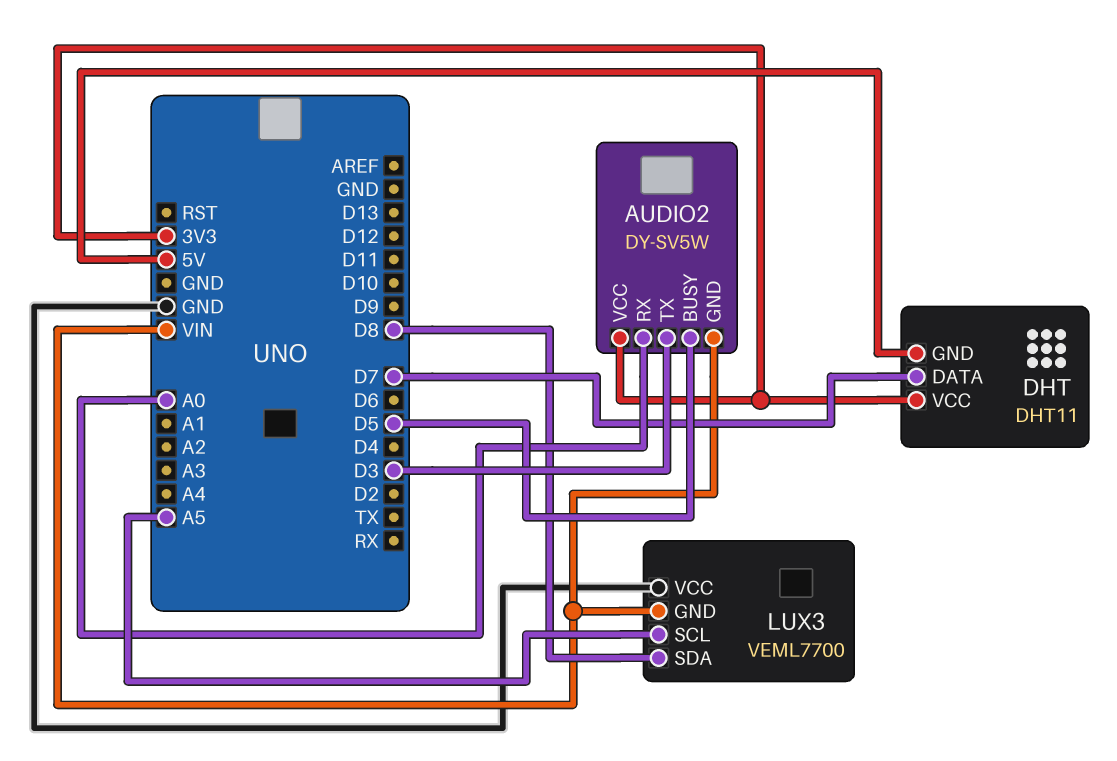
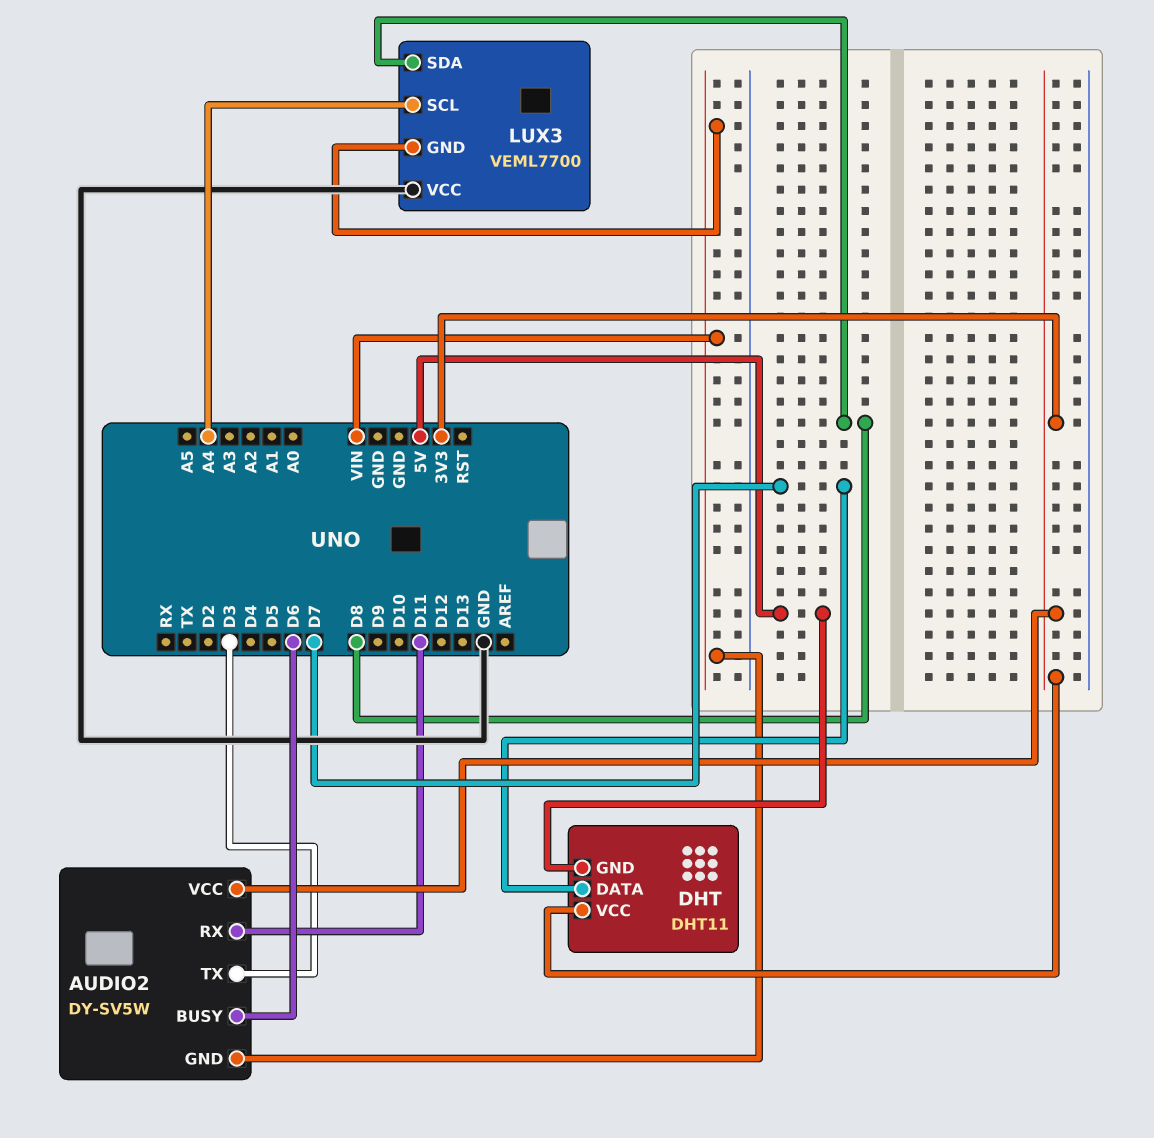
AUDIO2 pin BUSY: D5 -> D6
AUDIO2 pin RX: A0 -> D11
LUX3 pin SCL: A5 -> A4

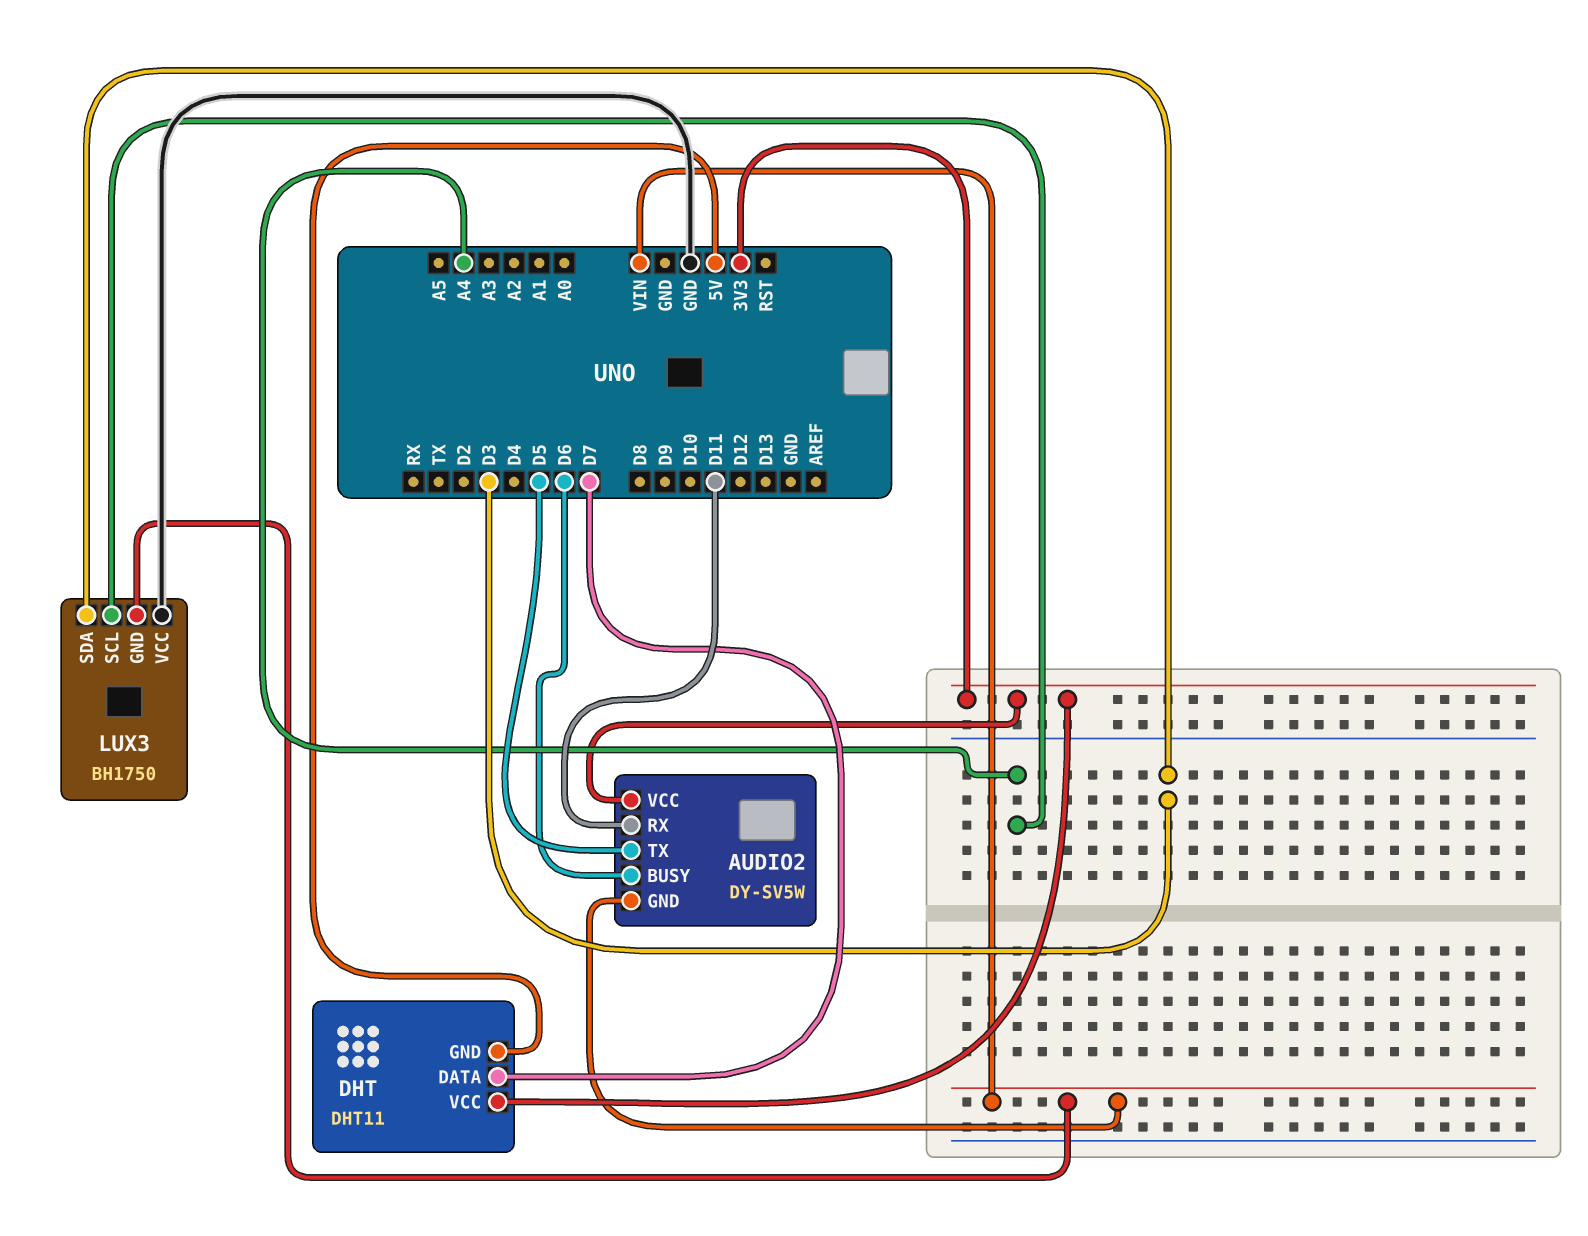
AUDIO2 pin TX: D3 -> D5
LUX3: VEML7700 -> BH1750
LUX3 pin SDA: D8 -> D3

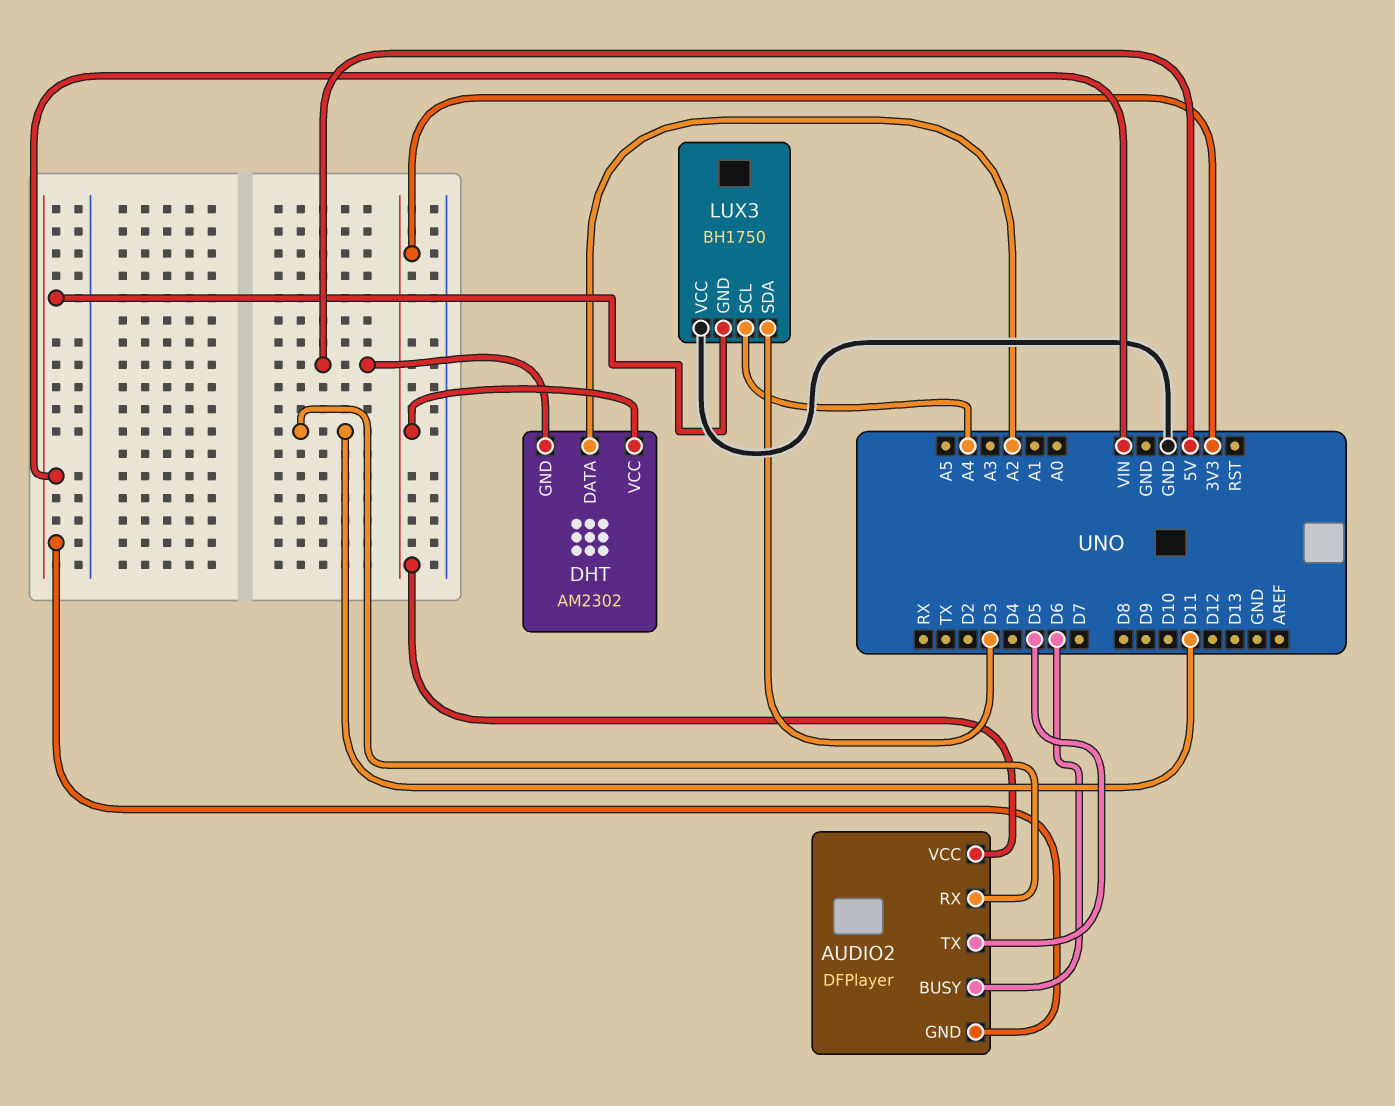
AUDIO2: DY-SV5W -> DFPlayer
DHT: DHT11 -> AM2302
DHT pin DATA: D7 -> A2

